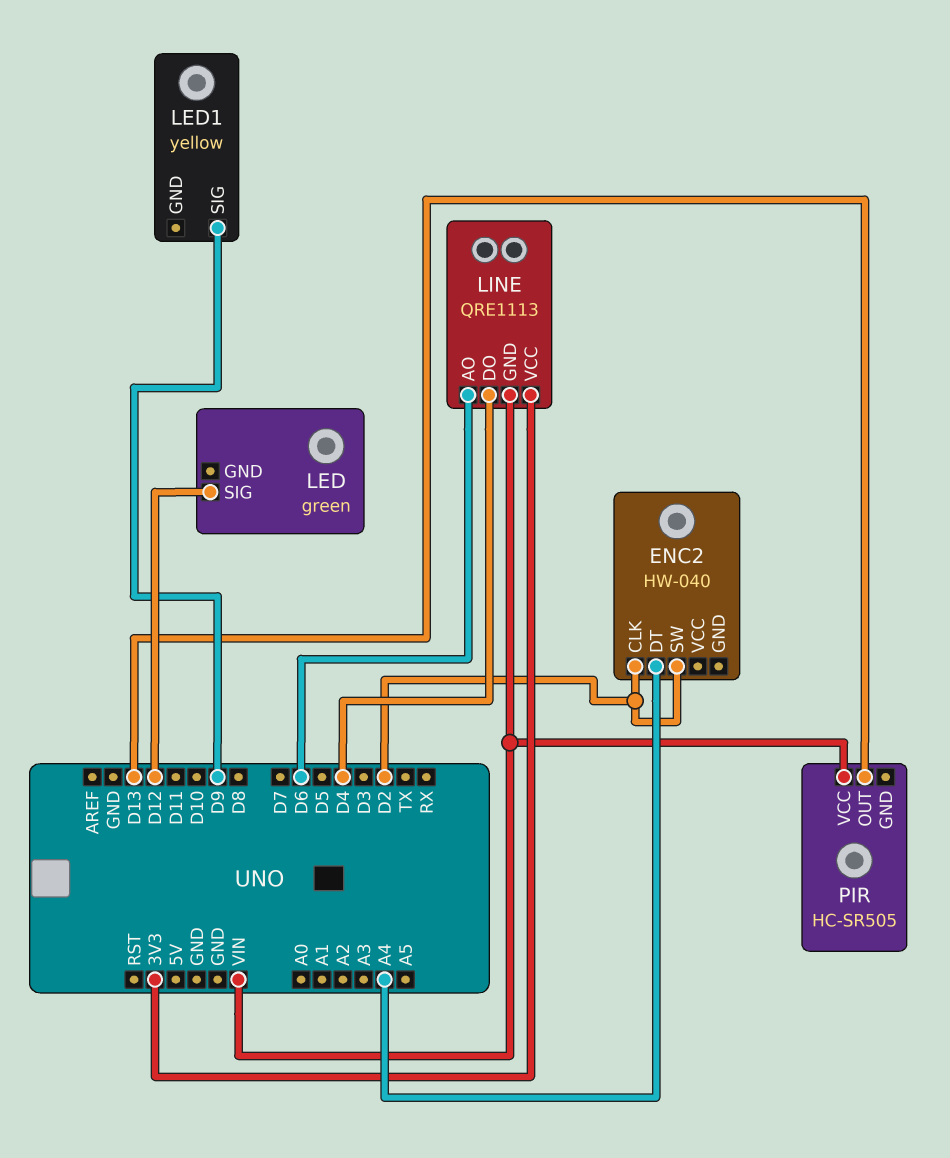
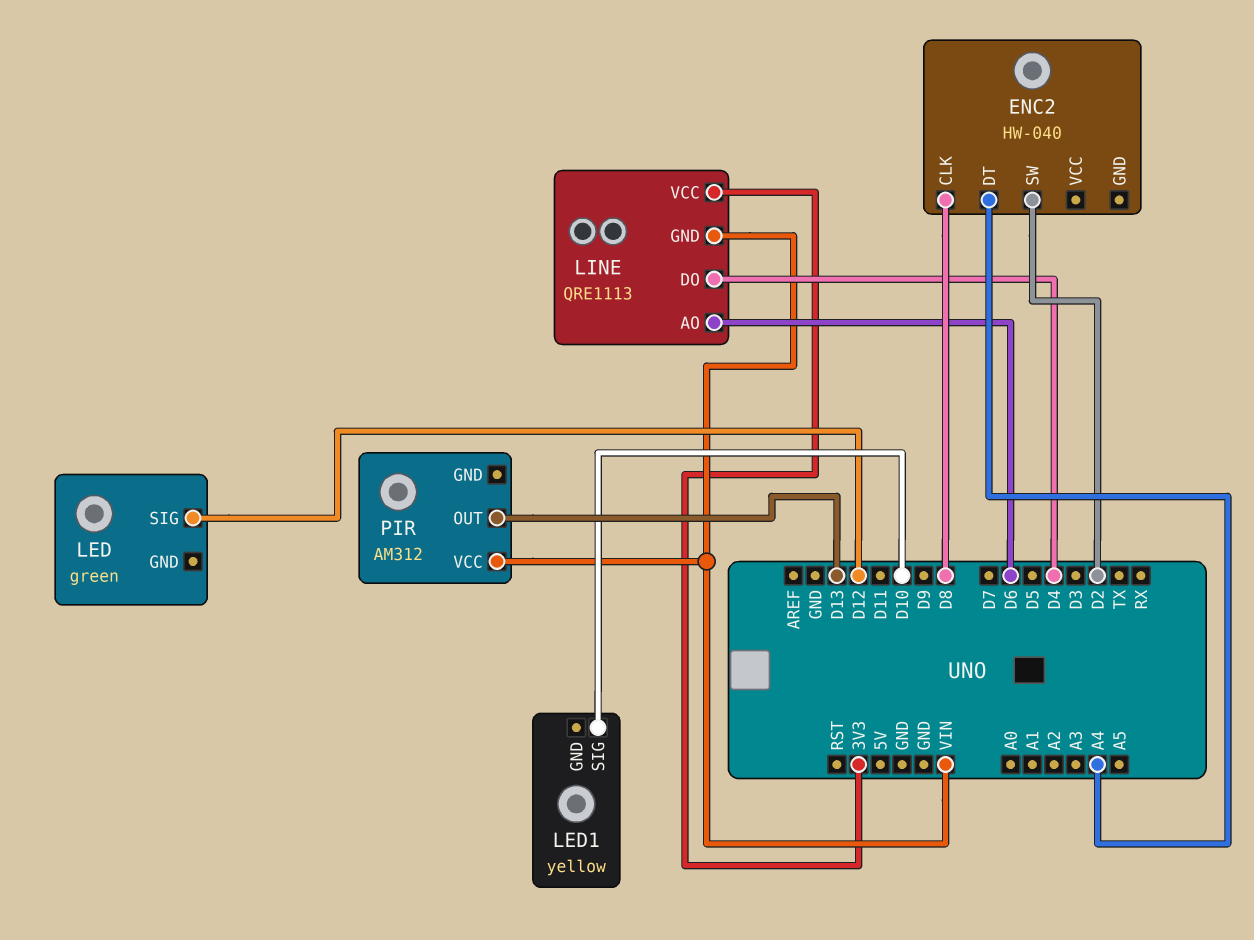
ENC2 pin CLK: D2 -> D8
LED1 pin SIG: D9 -> D10
PIR: HC-SR505 -> AM312

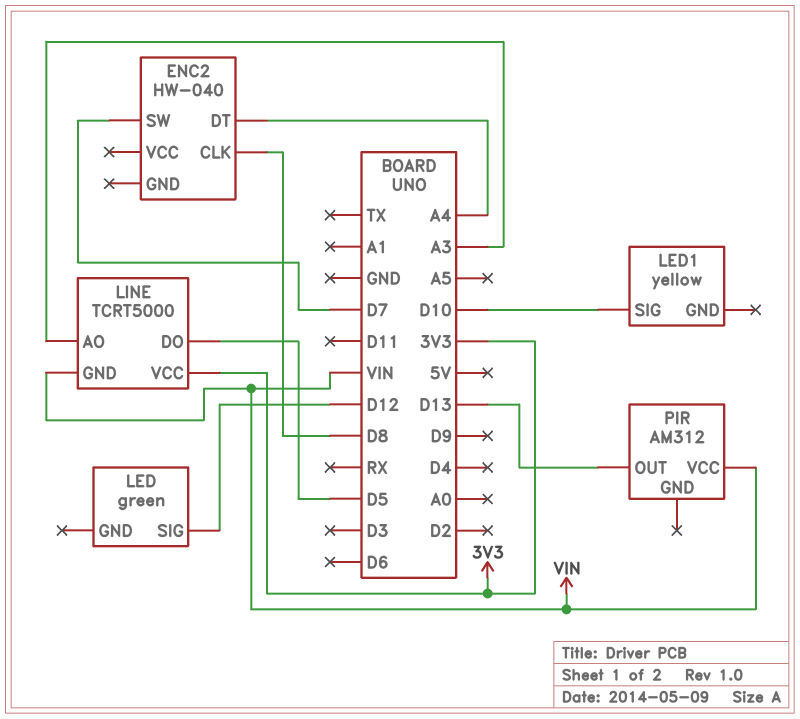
ENC2 pin SW: D2 -> D7
LINE: QRE1113 -> TCRT5000
LINE pin AO: D6 -> A3
LINE pin DO: D4 -> D5

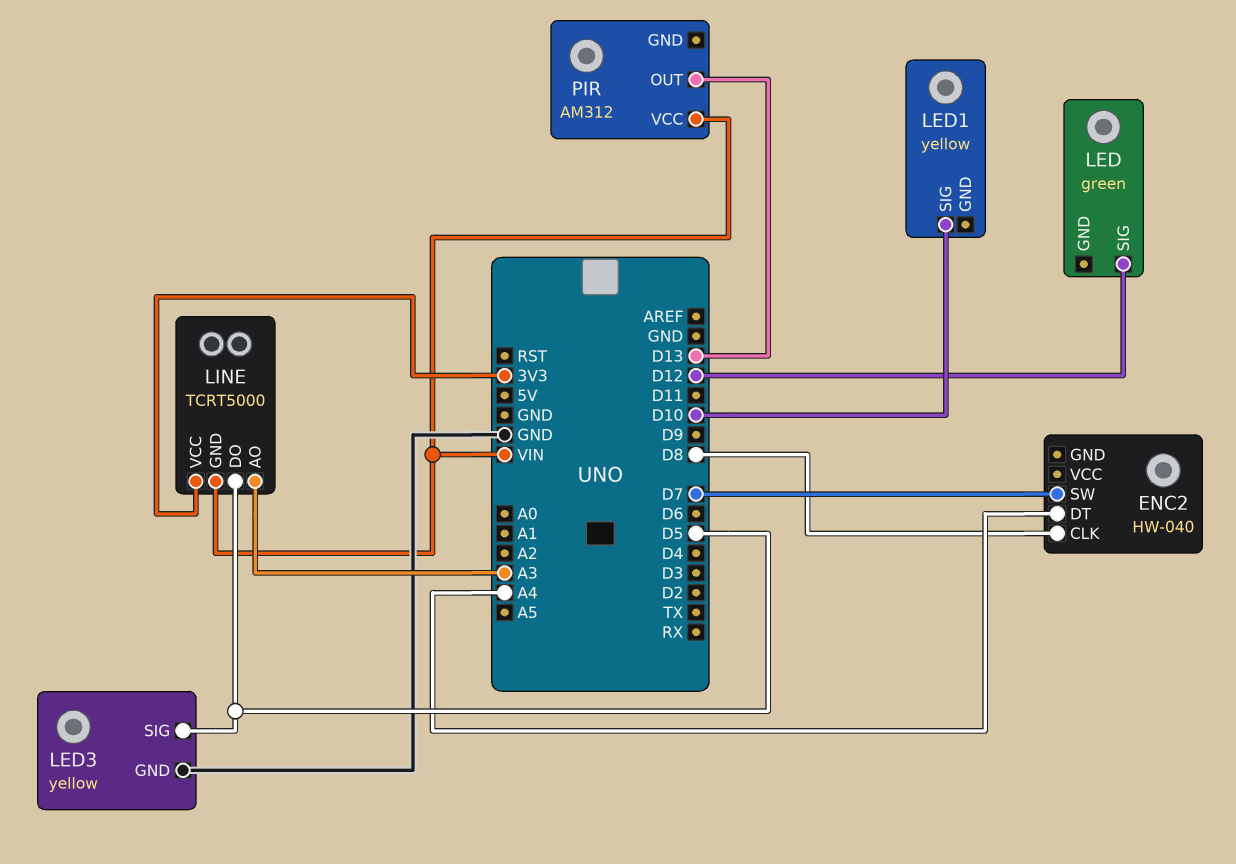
LED3: none -> yellow
LED3 pin GND: none -> GND
LED3 pin SIG: none -> D5

